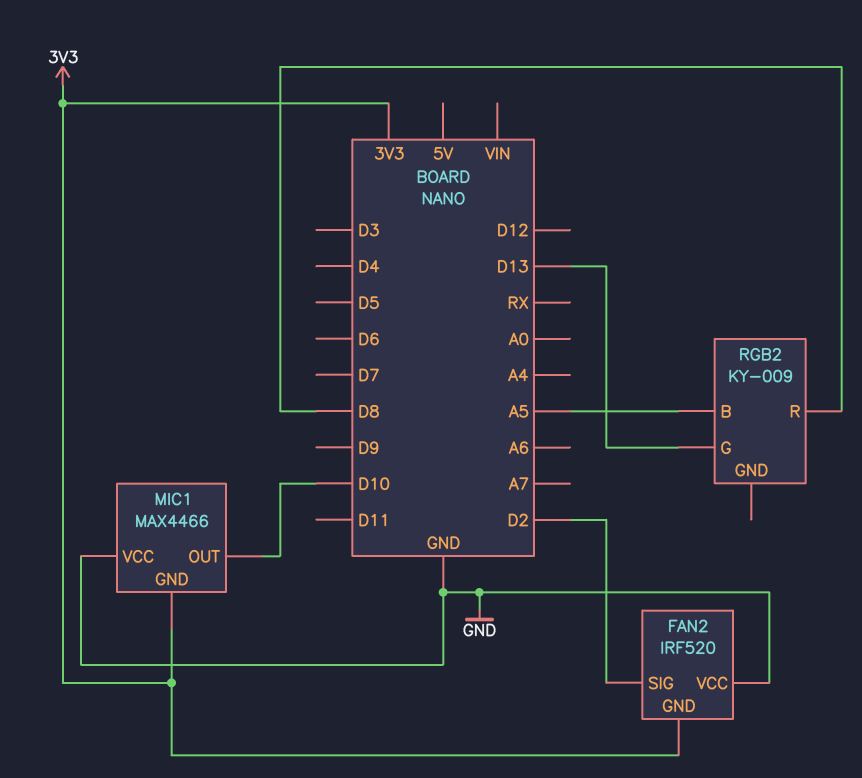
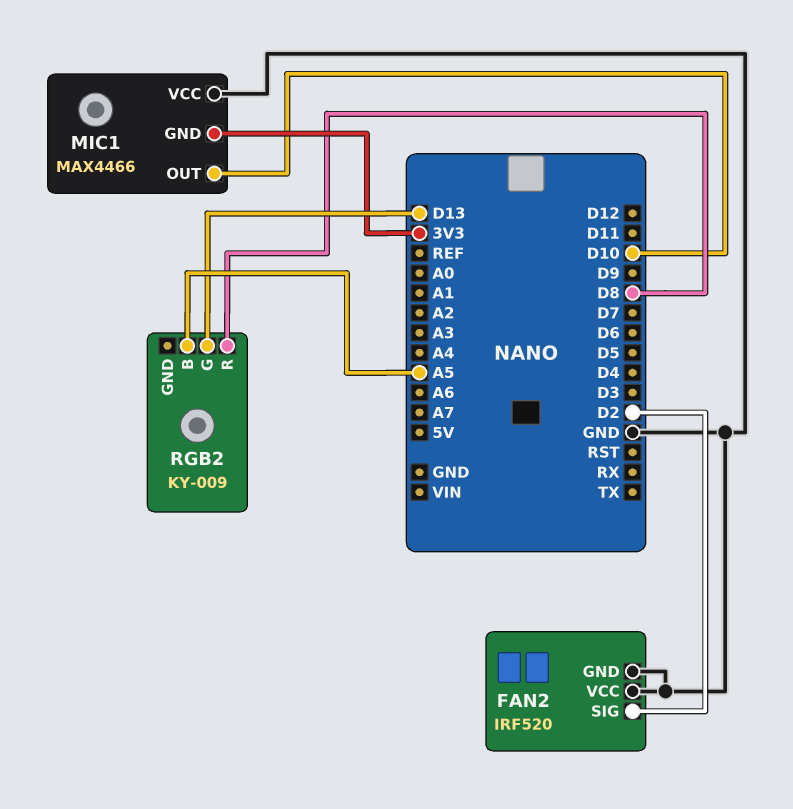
FAN2 pin GND: 3V3 -> GND

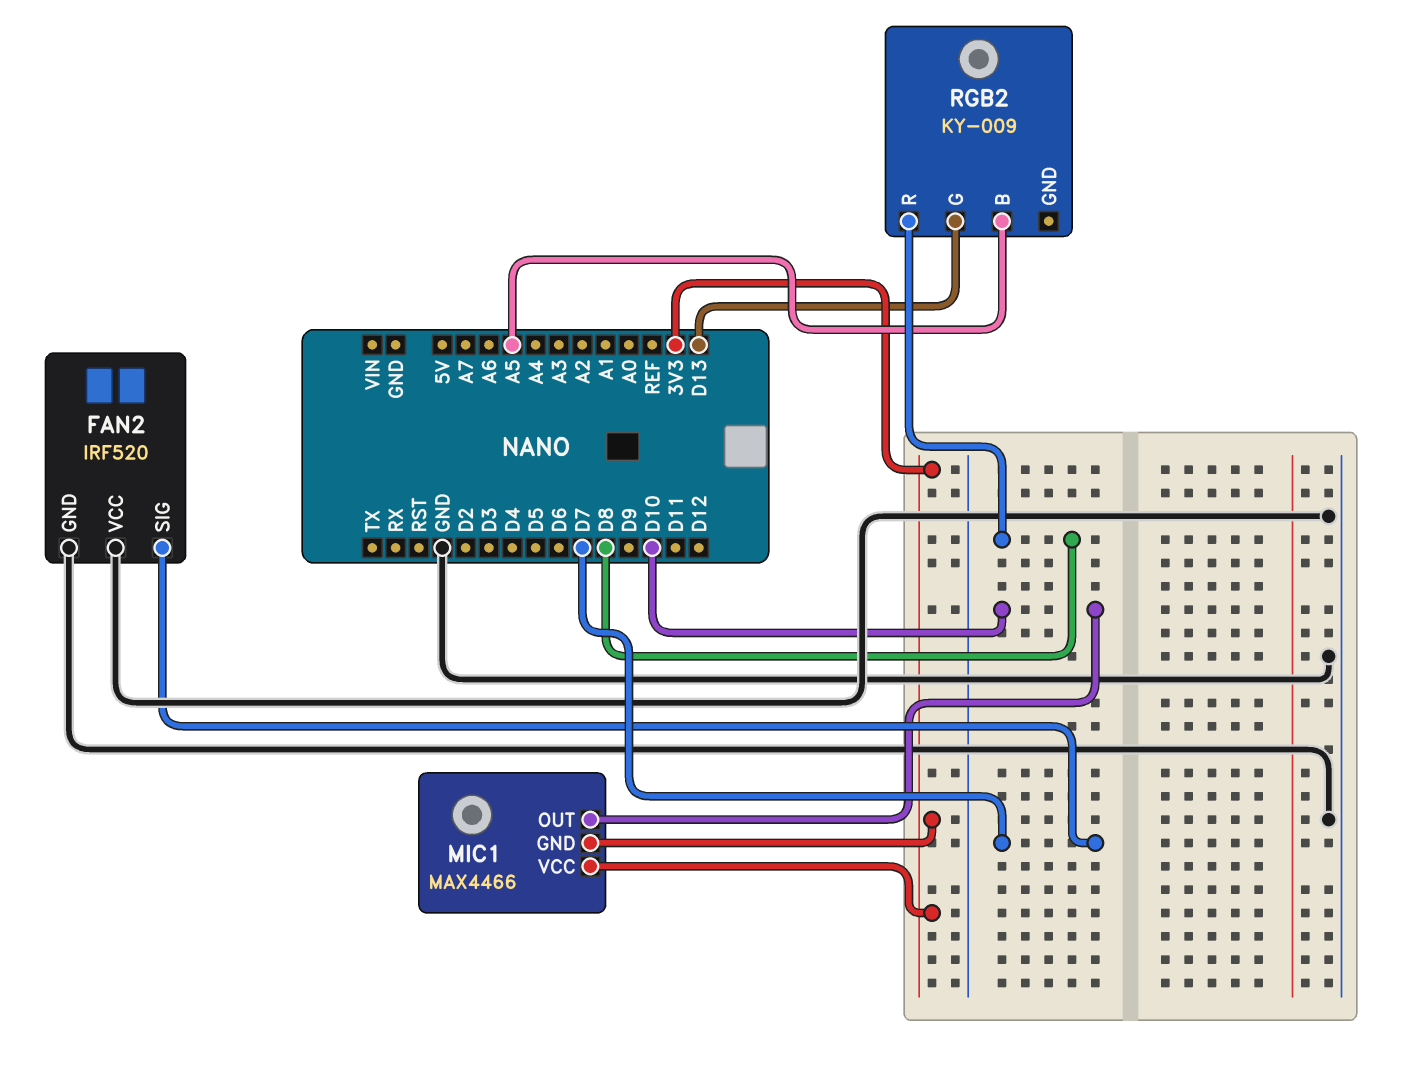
FAN2 pin SIG: D2 -> D7
MIC1 pin VCC: GND -> 3V3

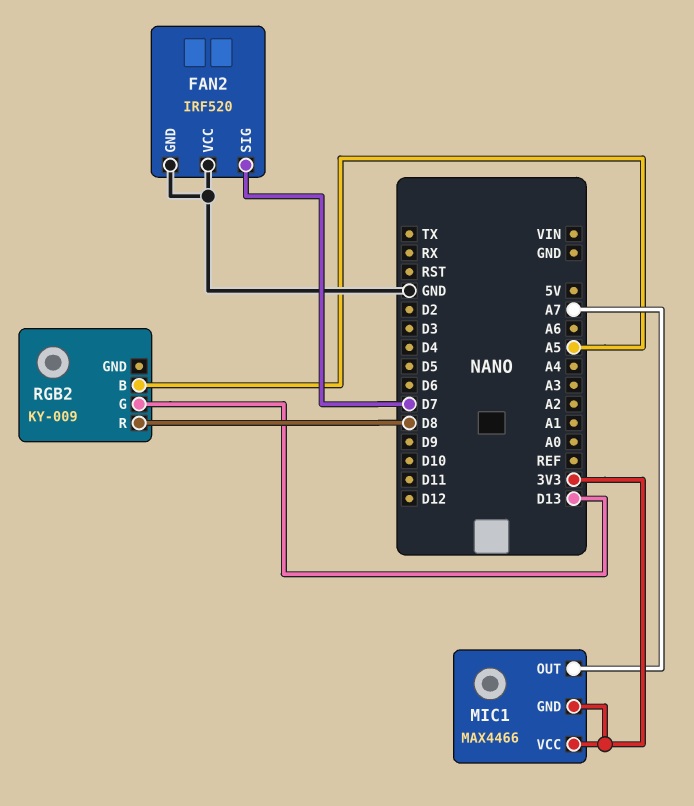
MIC1 pin OUT: D10 -> A7

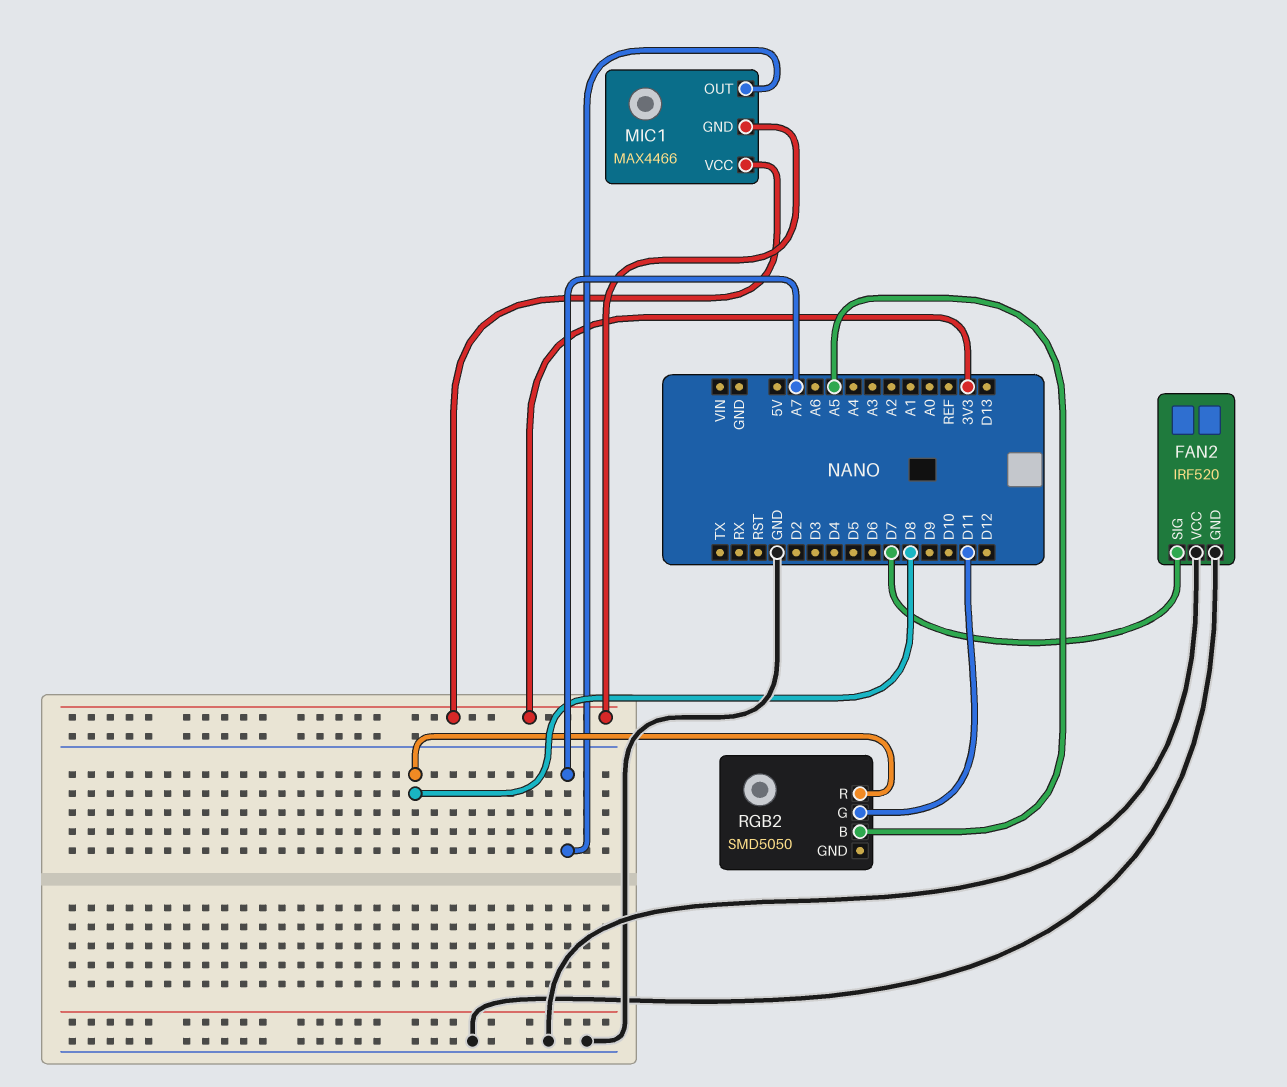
RGB2: KY-009 -> SMD5050
RGB2 pin G: D13 -> D11

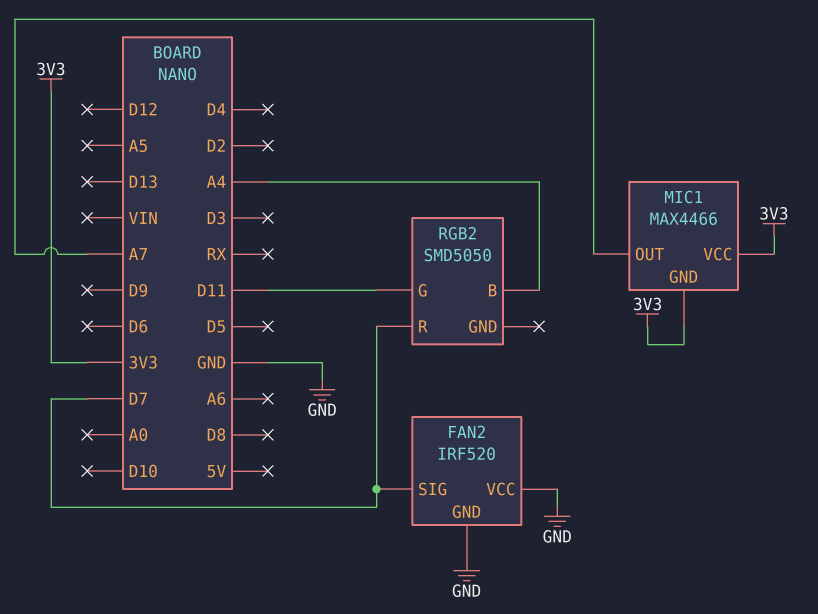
RGB2 pin B: A5 -> A4
RGB2 pin R: D8 -> D7

